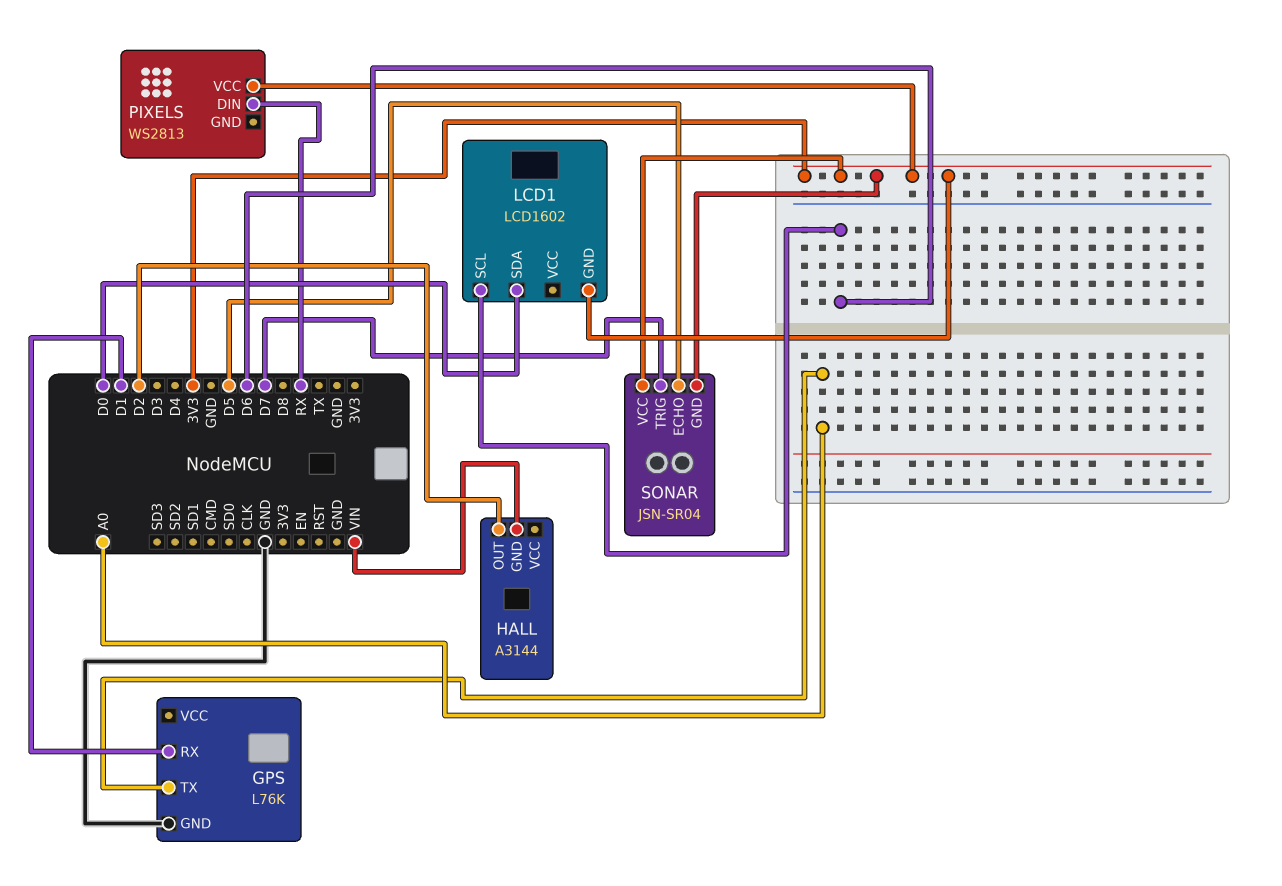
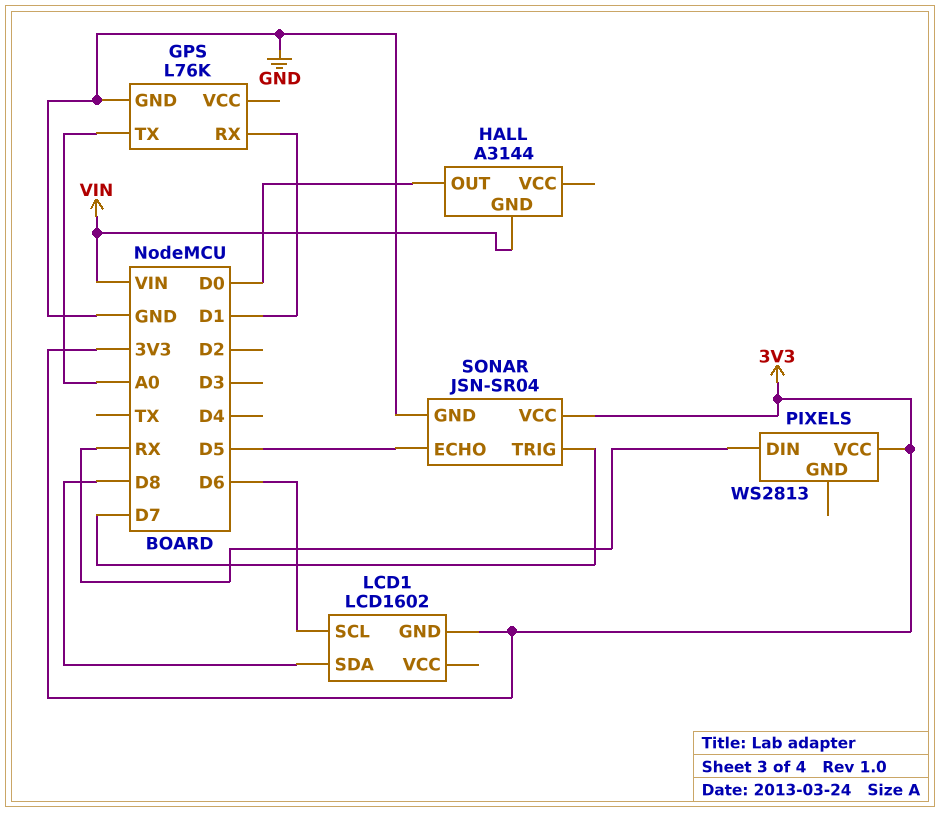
HALL pin OUT: D2 -> D0
LCD1 pin SDA: D0 -> D8
SONAR pin GND: 3V3 -> GND

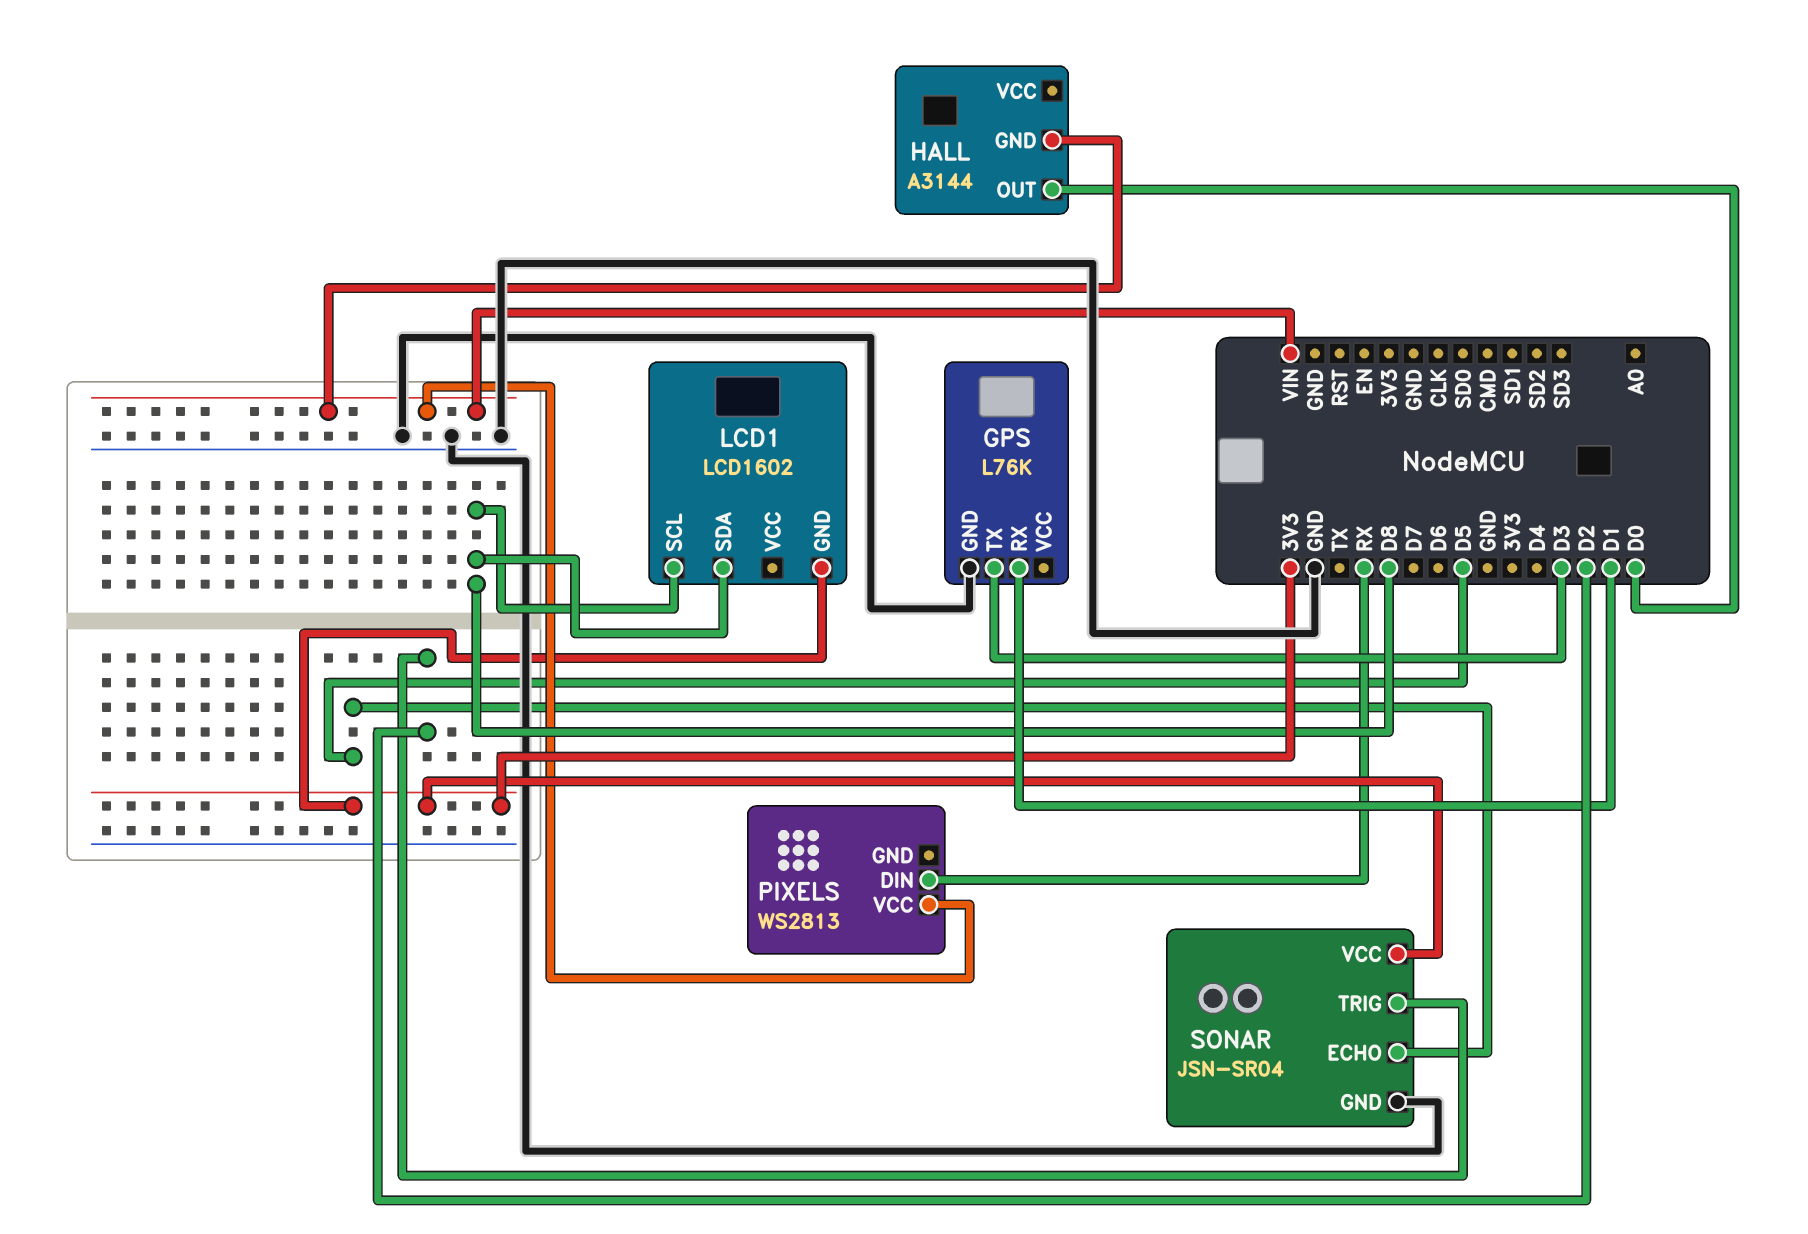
GPS pin TX: A0 -> D3
LCD1 pin SCL: D6 -> D8
PIXELS pin VCC: 3V3 -> VIN
SONAR pin TRIG: D7 -> D2

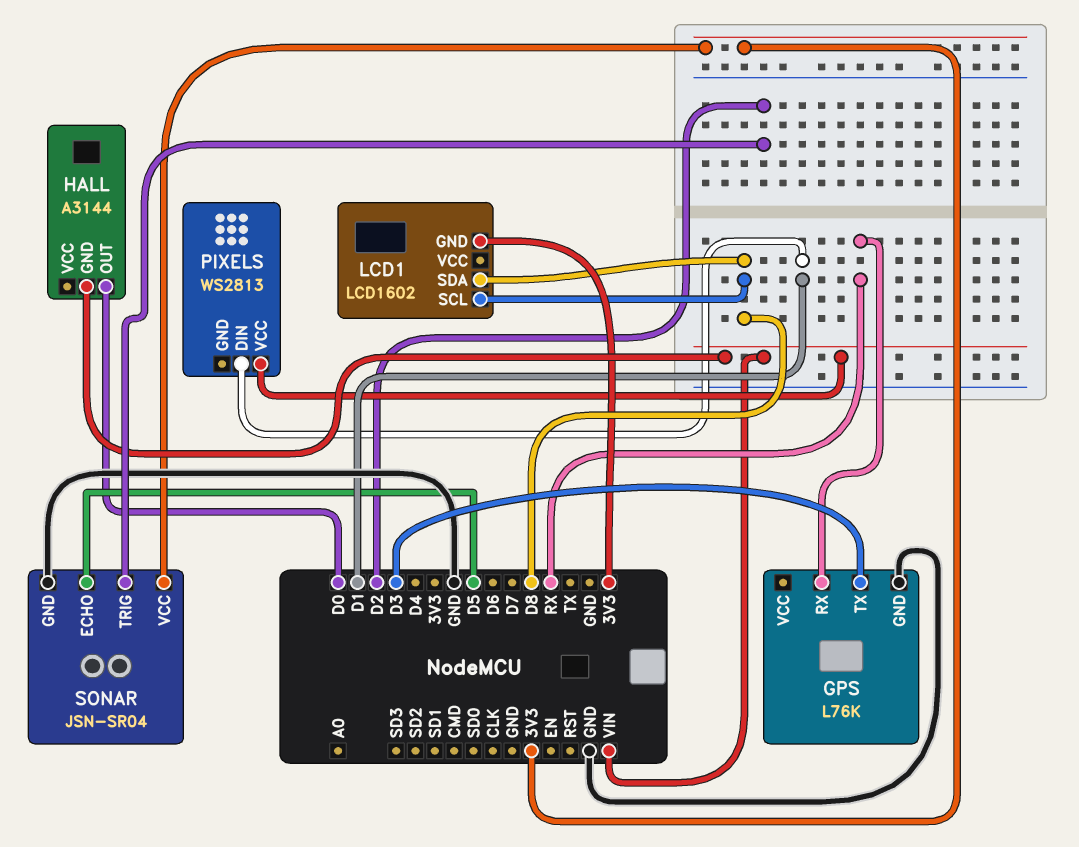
GPS pin RX: D1 -> RX
PIXELS pin DIN: RX -> D1

